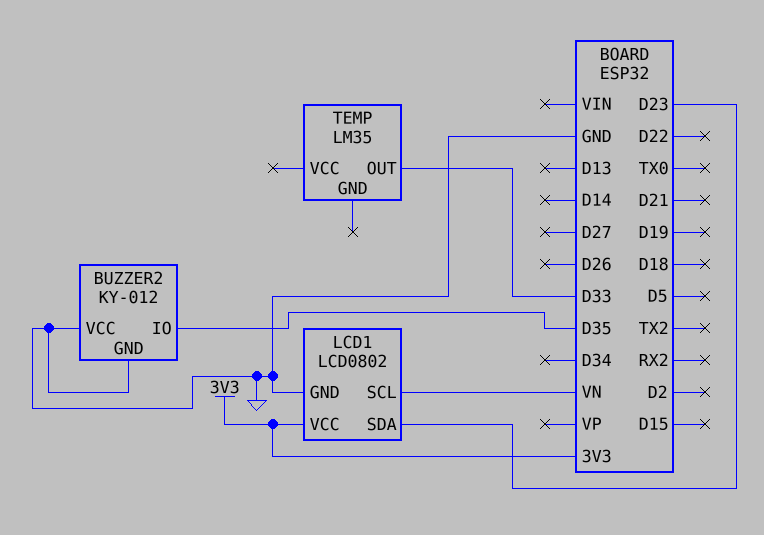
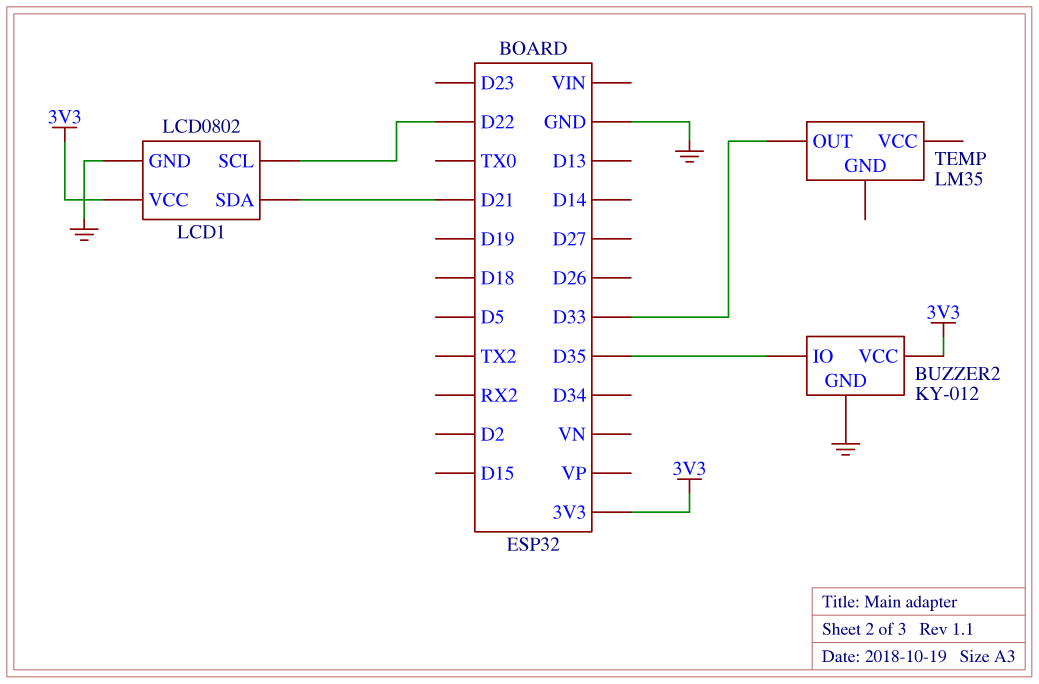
BUZZER2 pin VCC: GND -> 3V3
LCD1 pin SCL: VN -> D22
LCD1 pin SDA: D23 -> D21

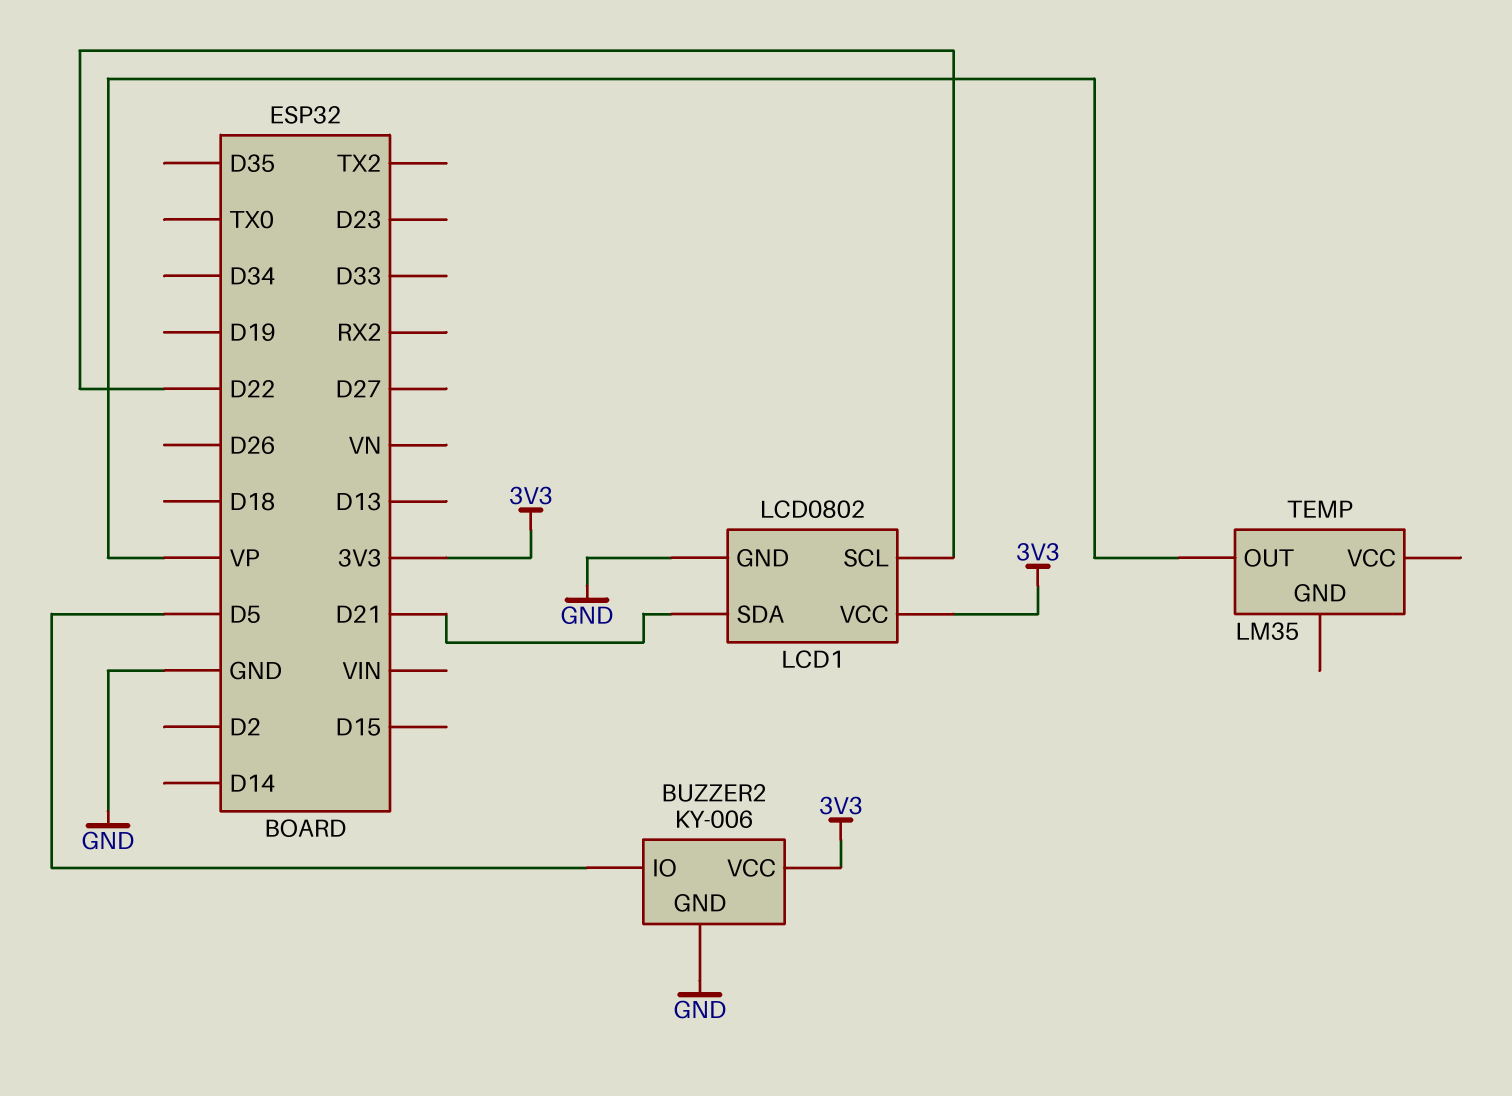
BUZZER2: KY-012 -> KY-006
BUZZER2 pin IO: D35 -> D5
TEMP pin OUT: D33 -> VP

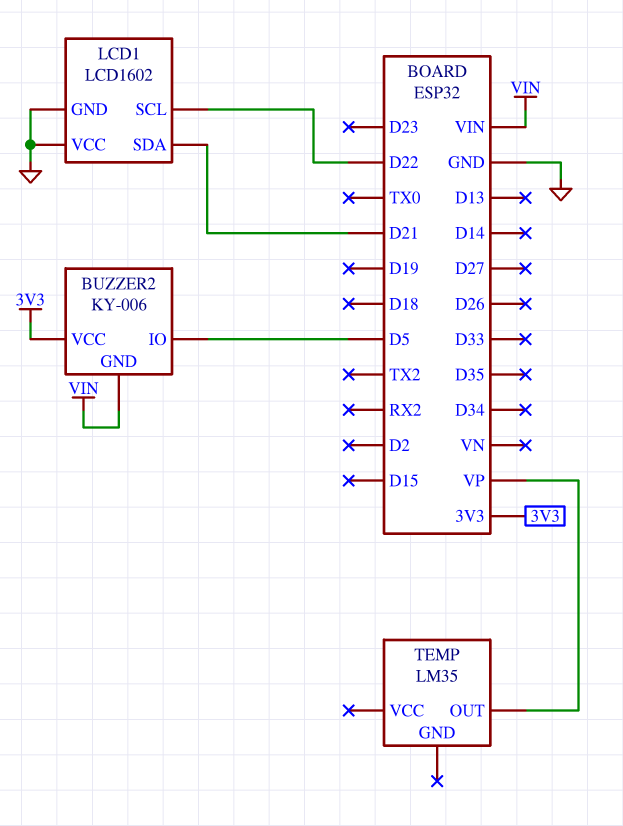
BUZZER2 pin GND: GND -> VIN
LCD1: LCD0802 -> LCD1602
LCD1 pin VCC: 3V3 -> GND

